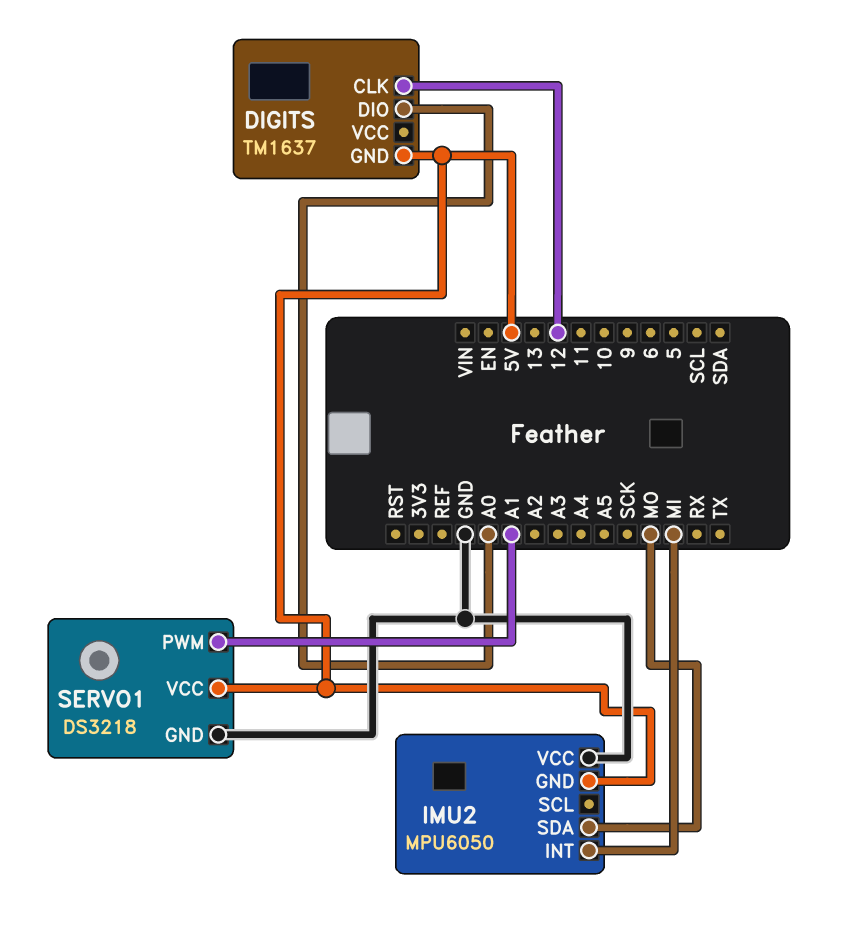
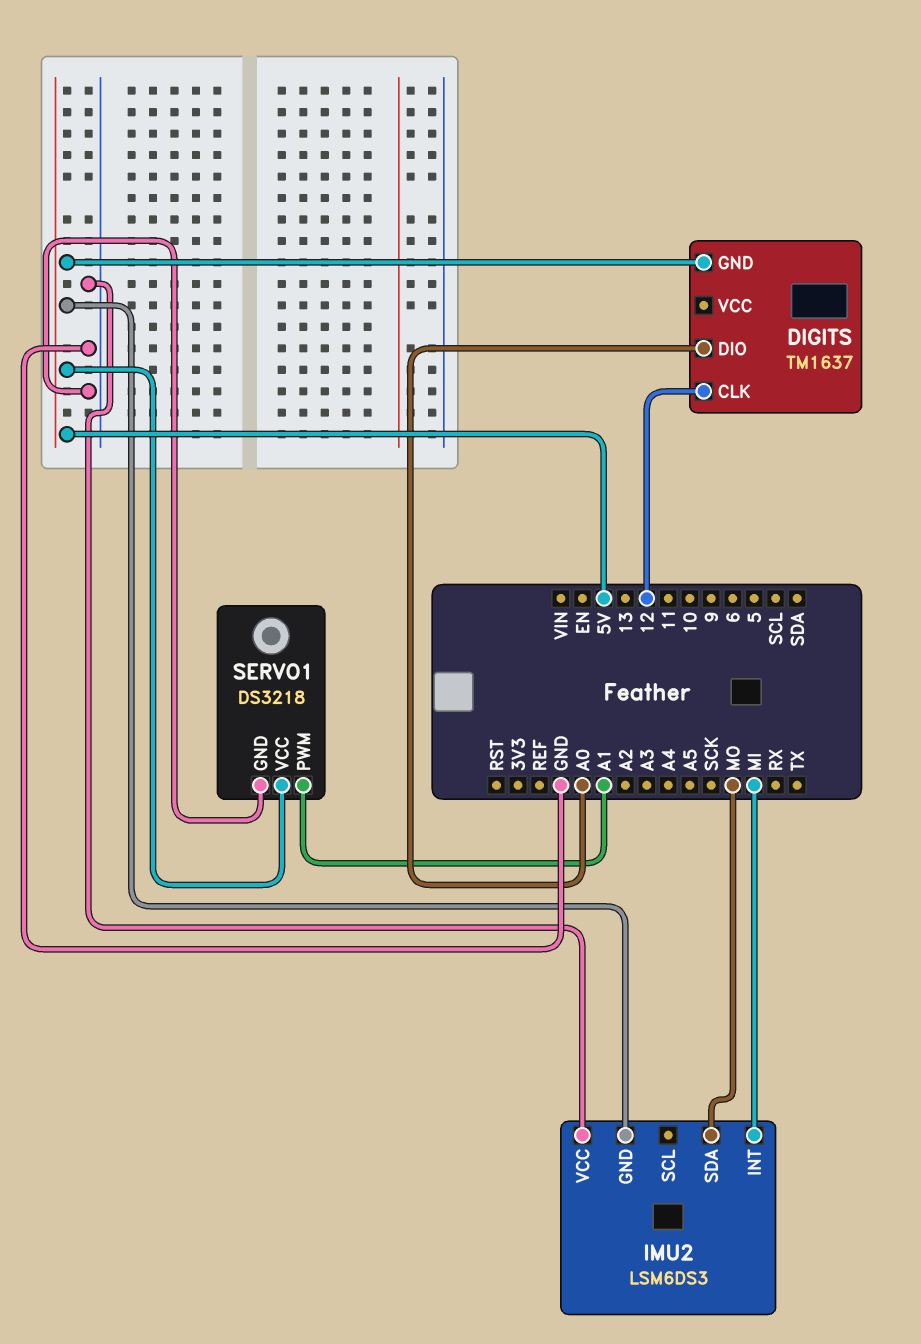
IMU2: MPU6050 -> LSM6DS3

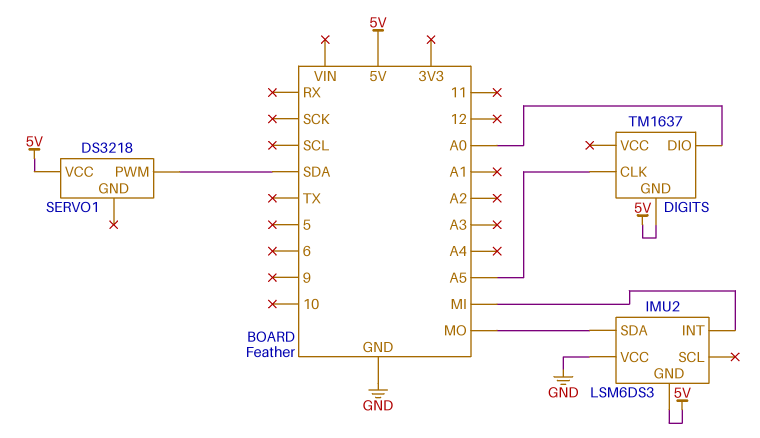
DIGITS pin CLK: 12 -> A5
SERVO1 pin GND: GND -> none
SERVO1 pin PWM: A1 -> SDA

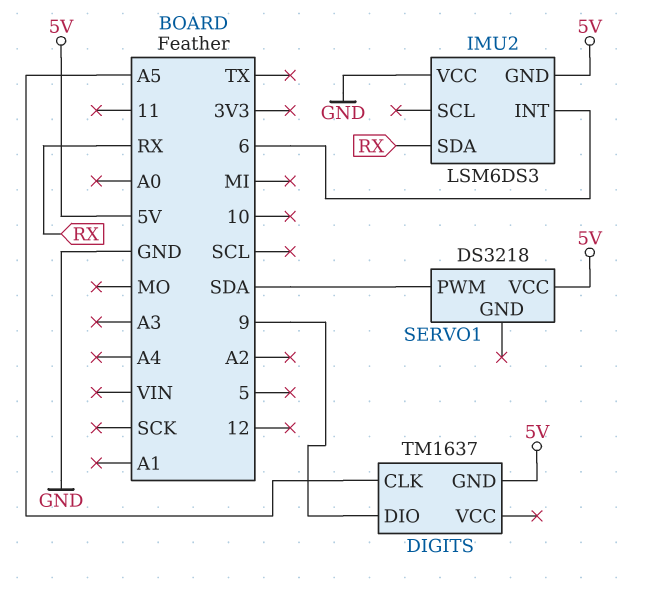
DIGITS pin DIO: A0 -> 9
IMU2 pin INT: MI -> 6
IMU2 pin SDA: MO -> RX

